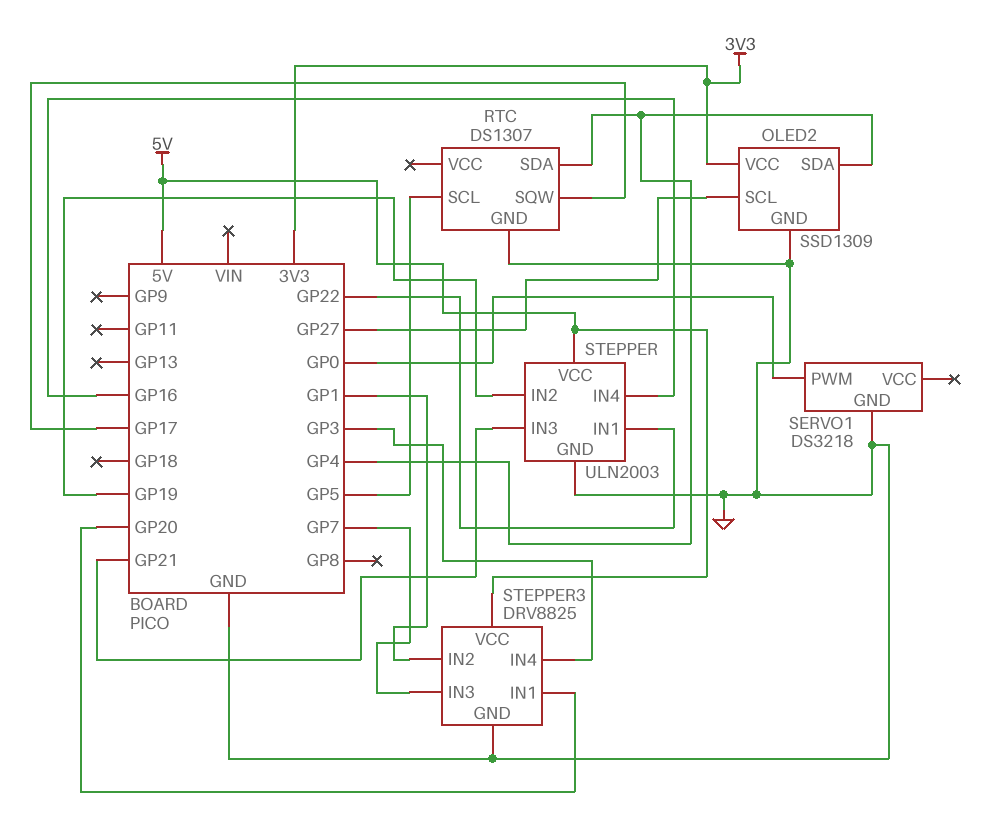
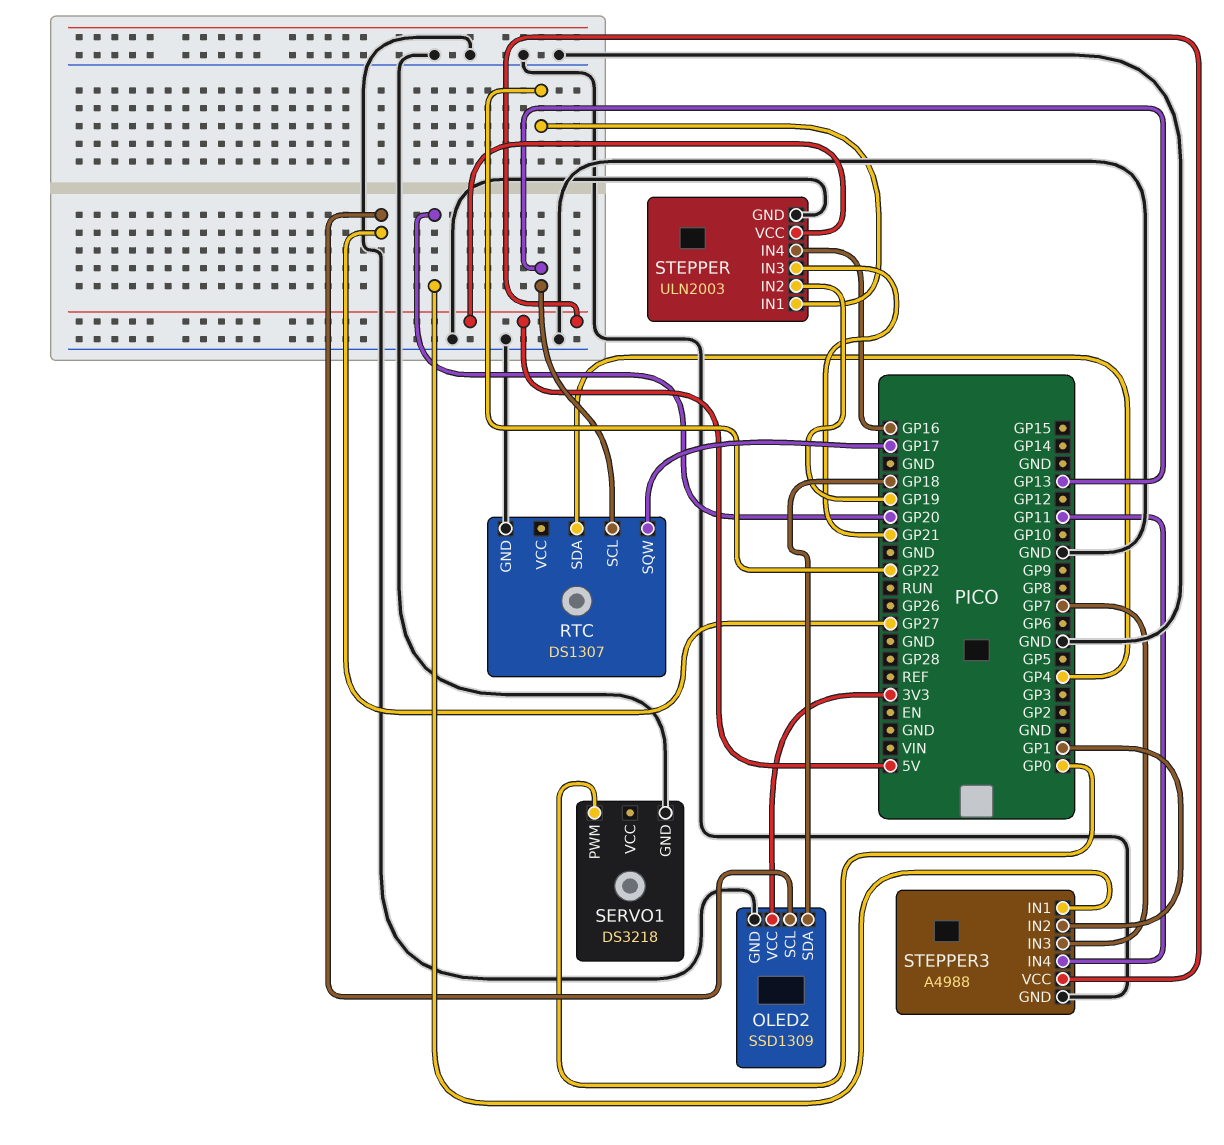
OLED2 pin SDA: GP4 -> GP18
RTC pin SCL: GP5 -> GP13
STEPPER3: DRV8825 -> A4988
STEPPER3 pin IN4: GP3 -> GP11

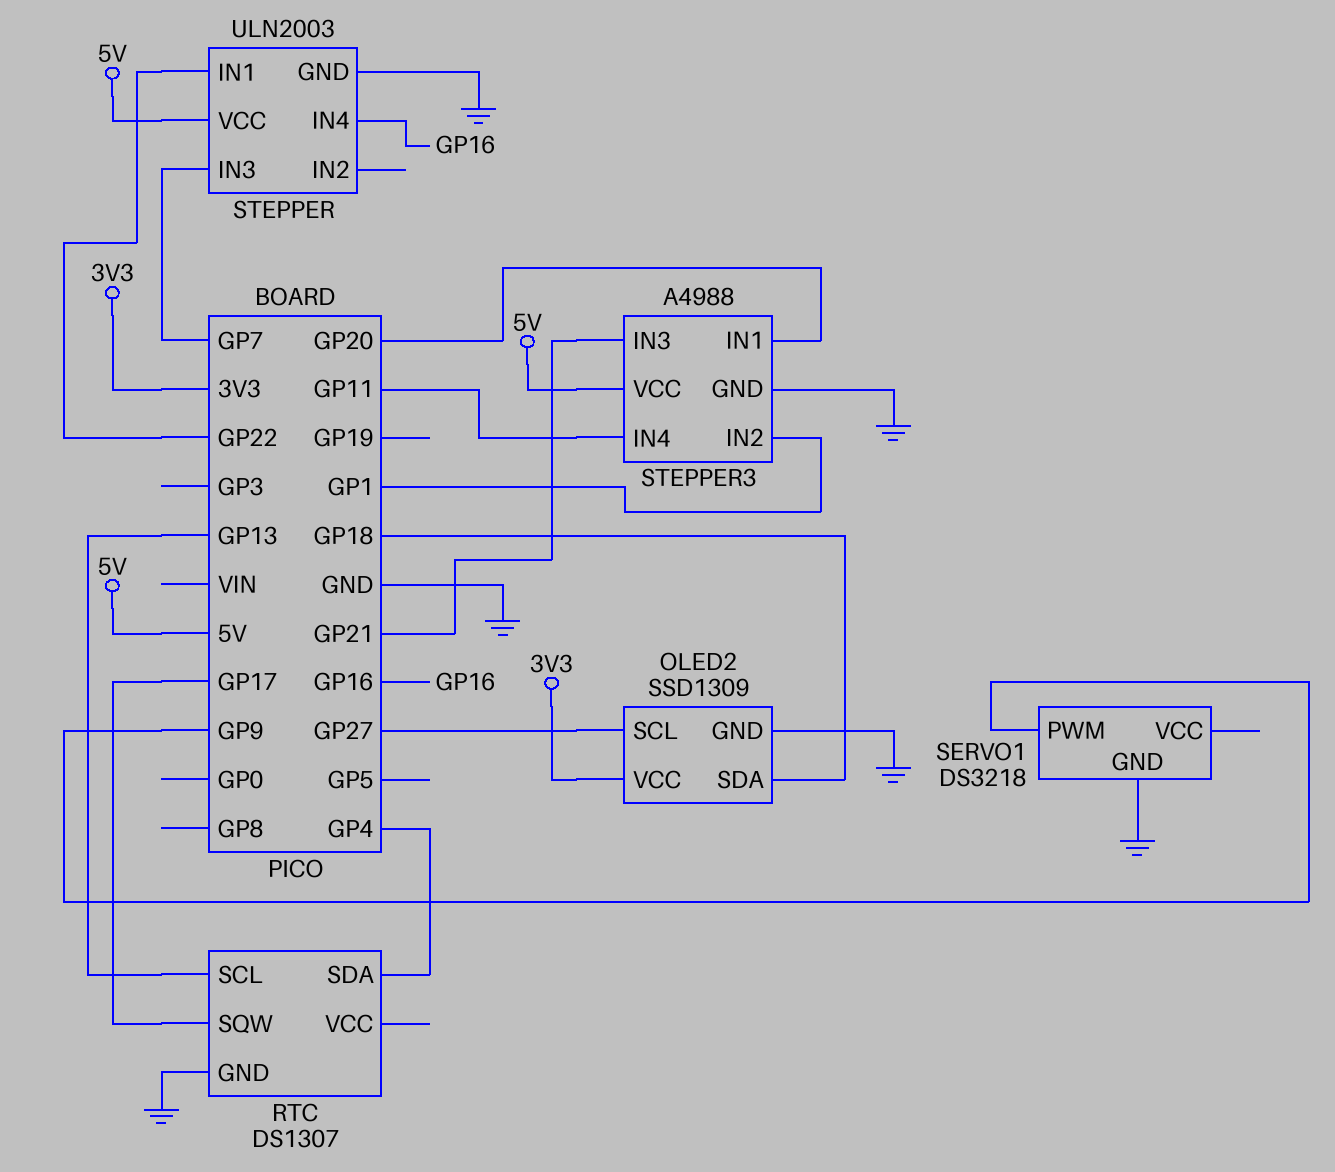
SERVO1 pin PWM: GP0 -> GP9
STEPPER pin IN2: GP19 -> none
STEPPER pin IN3: GP21 -> GP7
STEPPER3 pin IN3: GP7 -> GP21

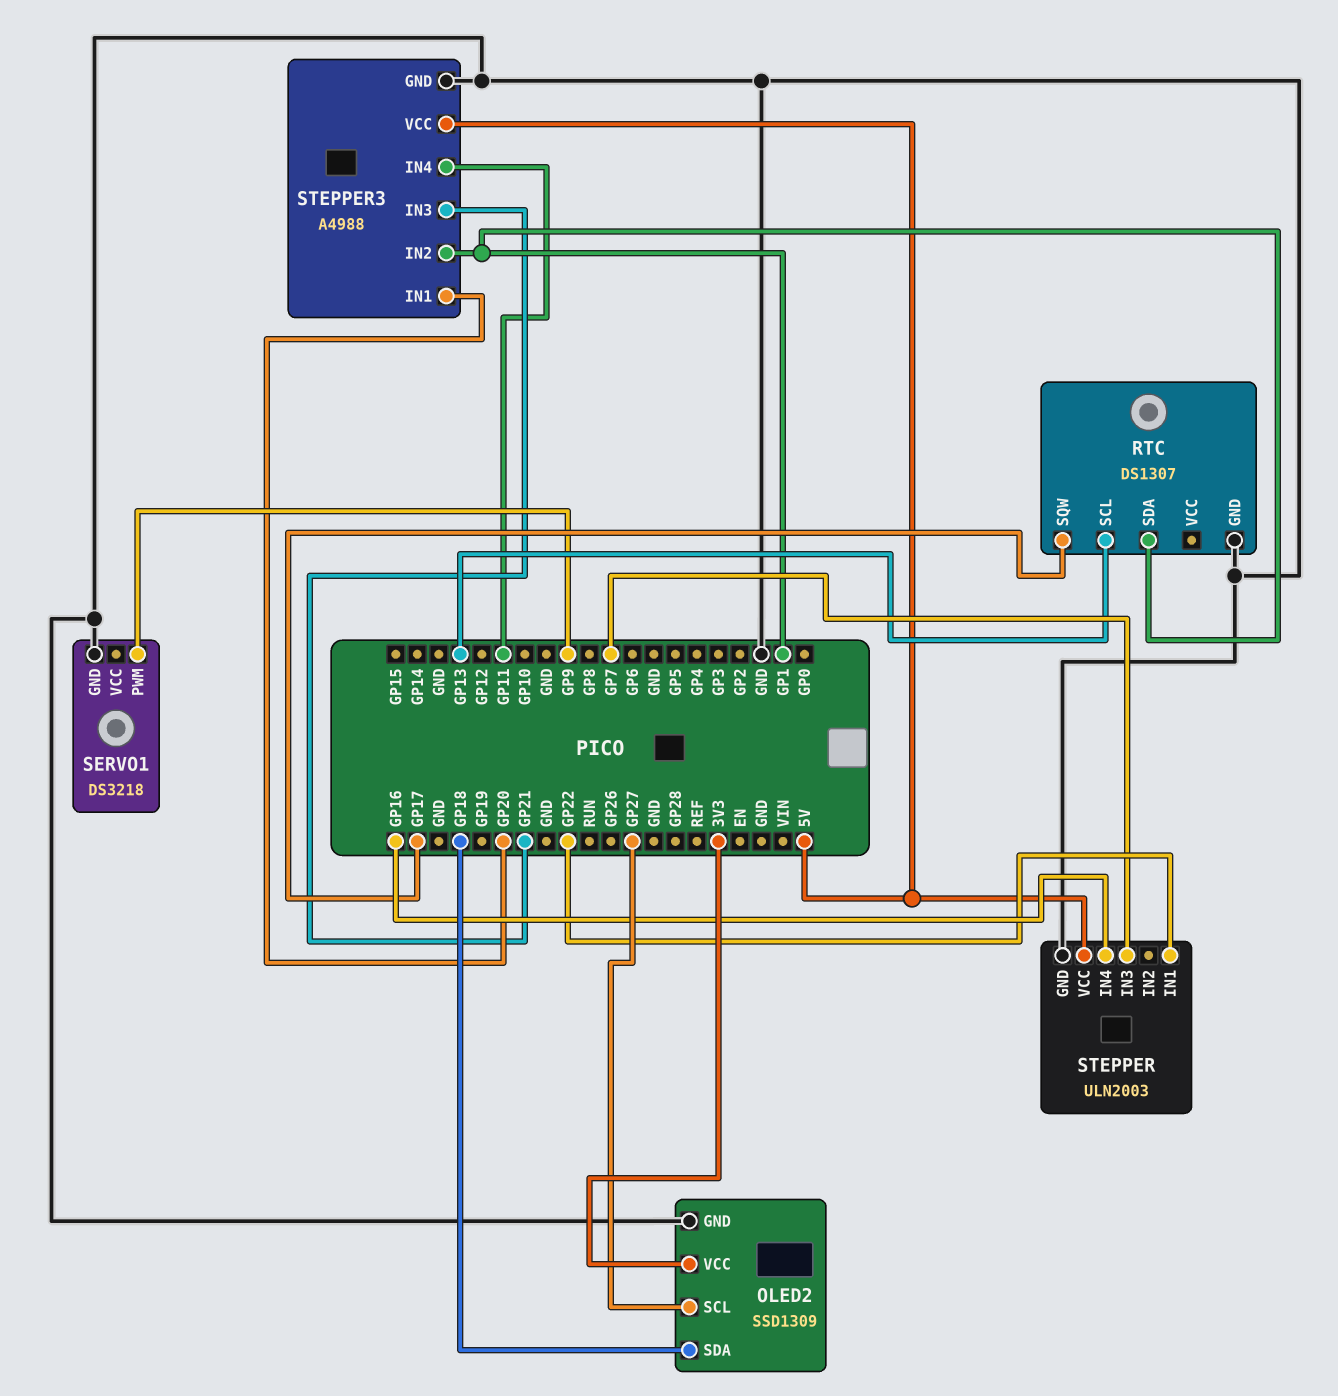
RTC pin SDA: GP4 -> GP1

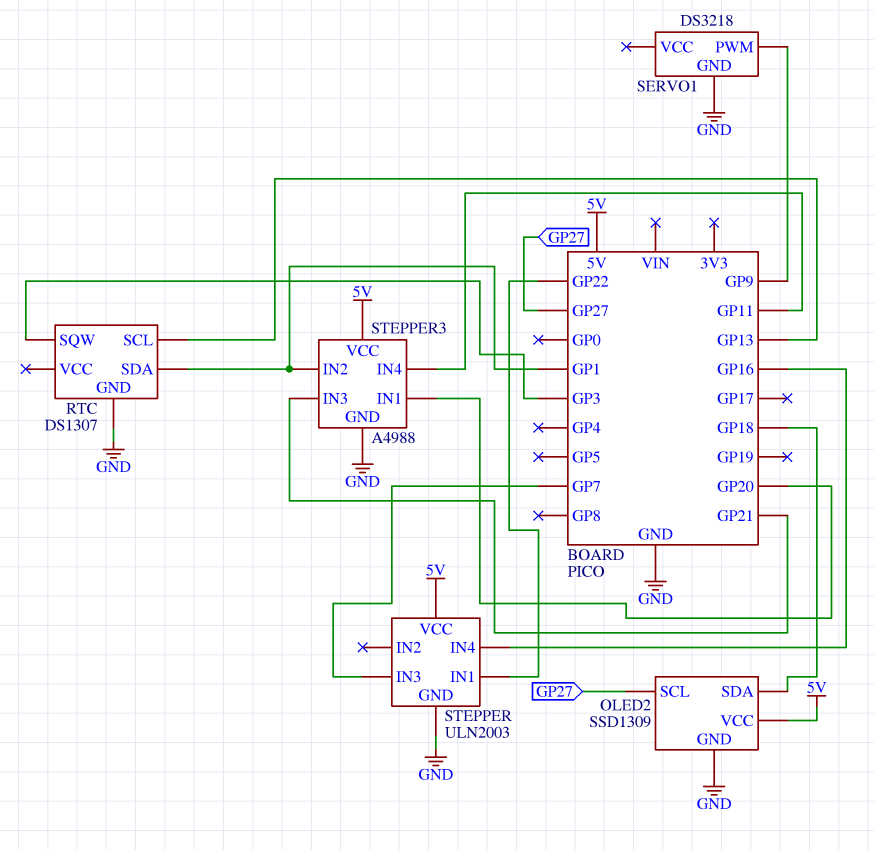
OLED2 pin VCC: 3V3 -> 5V
RTC pin SQW: GP17 -> GP3

